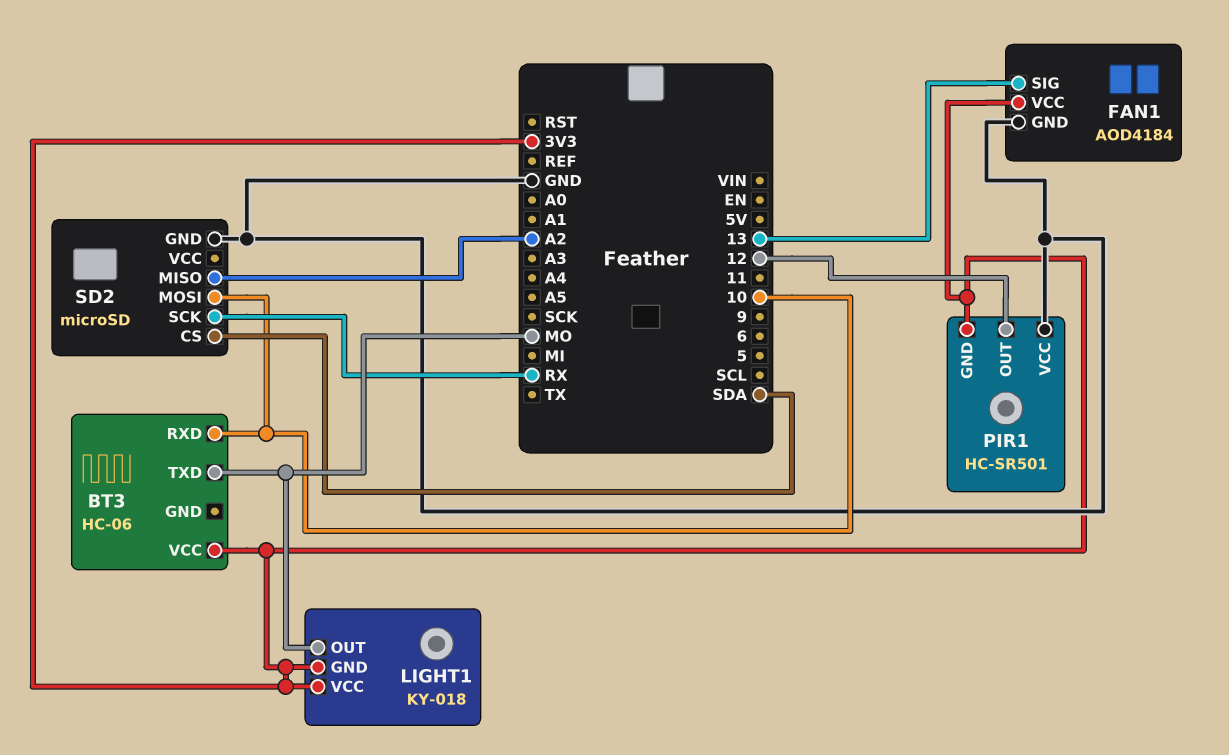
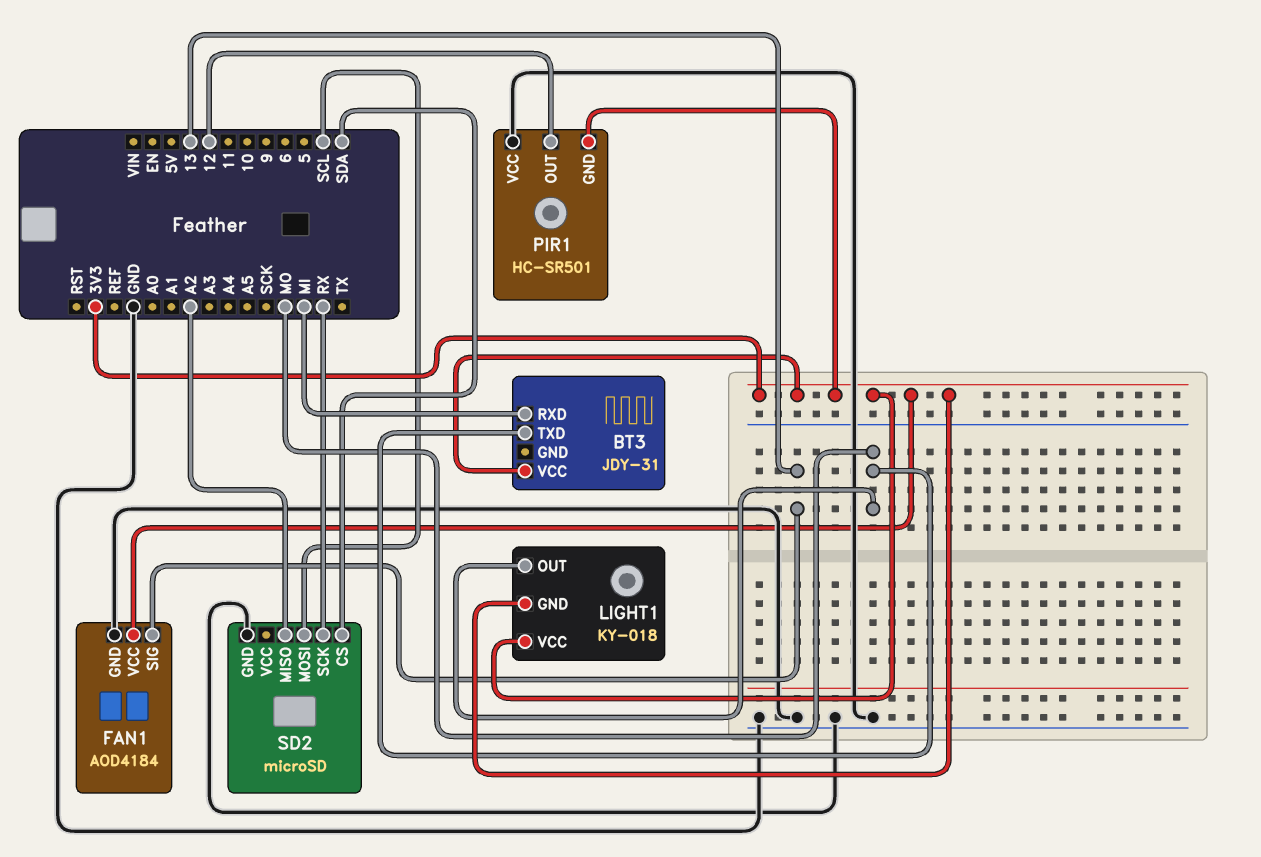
BT3: HC-06 -> JDY-31
BT3 pin RXD: 10 -> MI
SD2 pin MOSI: 10 -> SCL

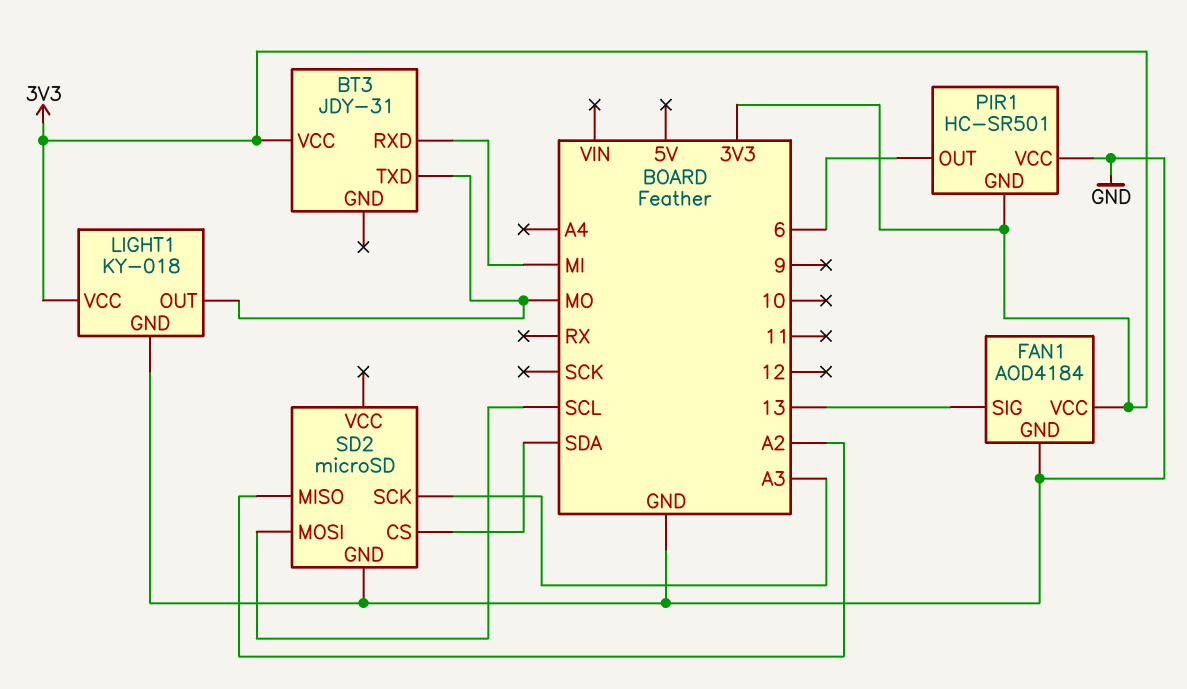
LIGHT1 pin GND: 3V3 -> GND
PIR1 pin OUT: 12 -> 6
SD2 pin SCK: RX -> A3

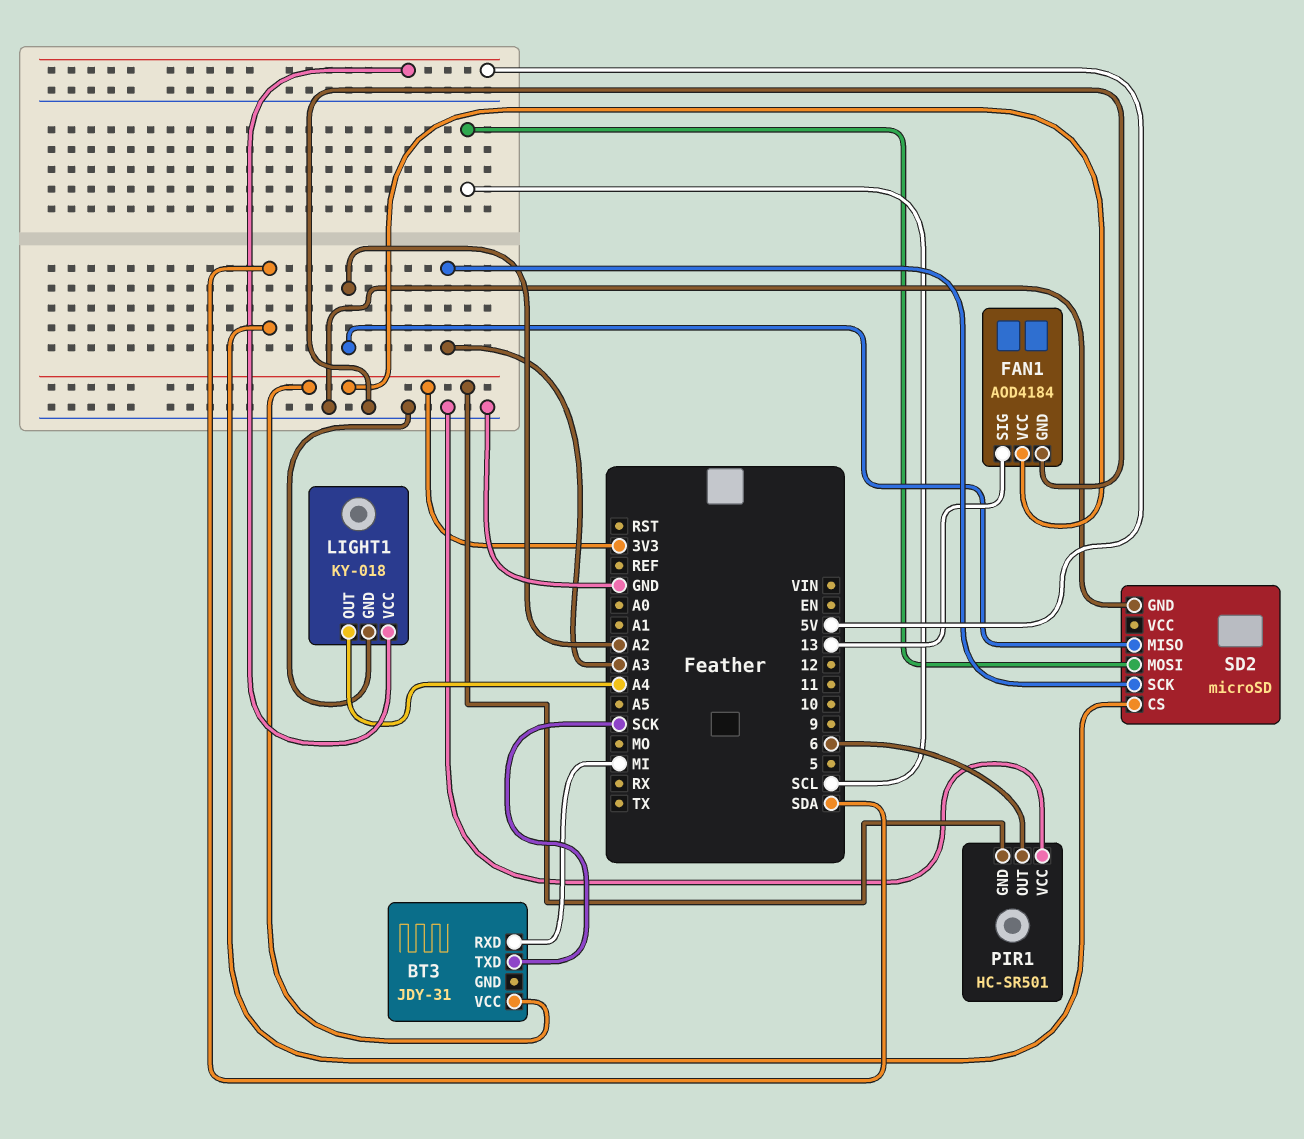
BT3 pin TXD: MO -> SCK
LIGHT1 pin OUT: MO -> A4
LIGHT1 pin VCC: 3V3 -> 5V

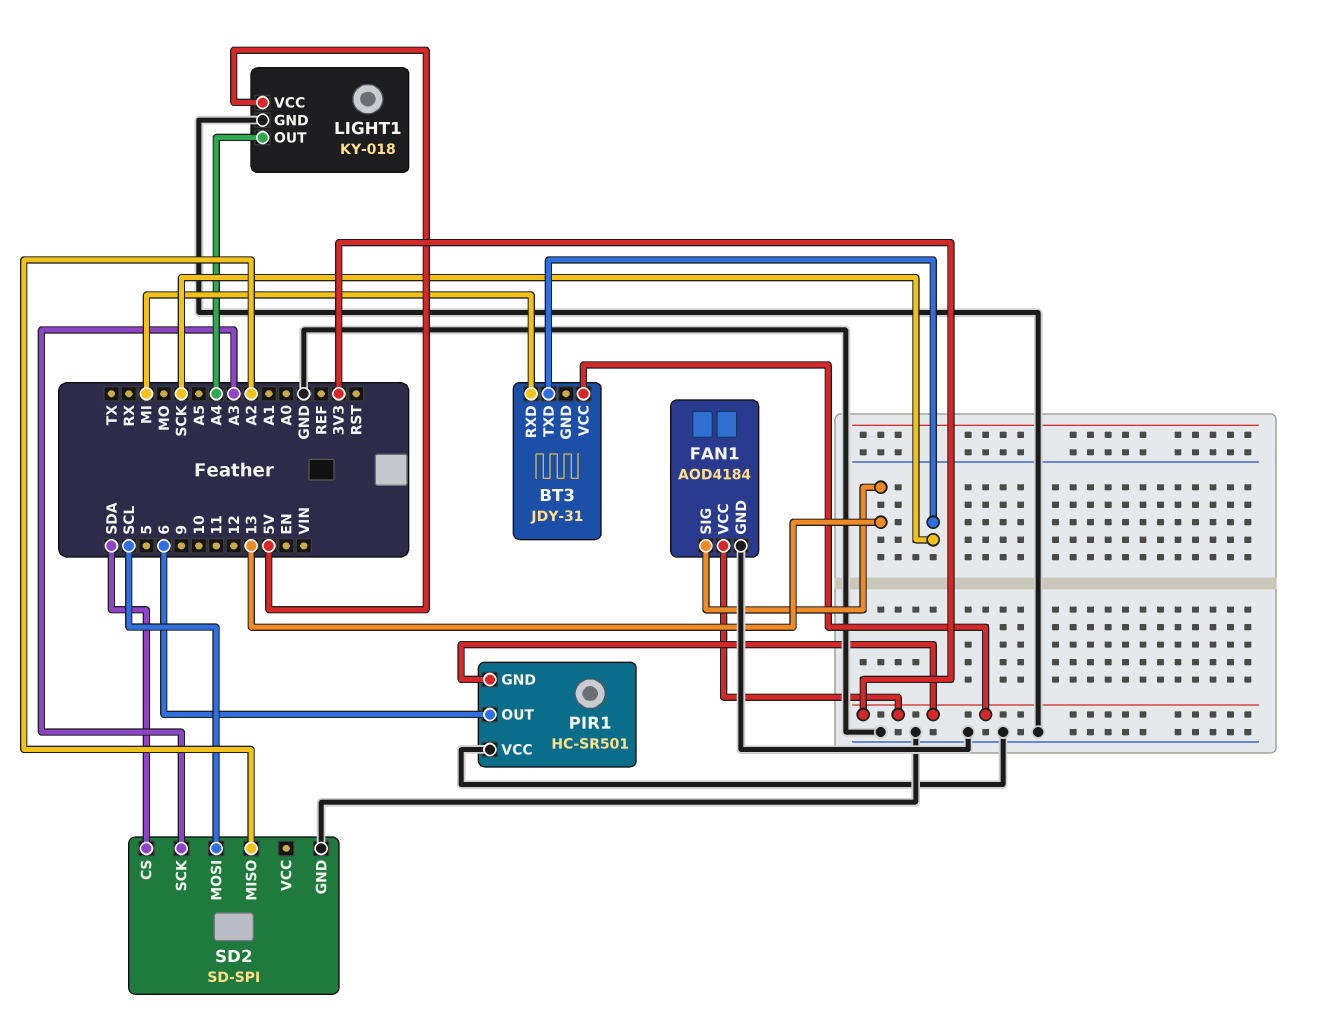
SD2: microSD -> SD-SPI

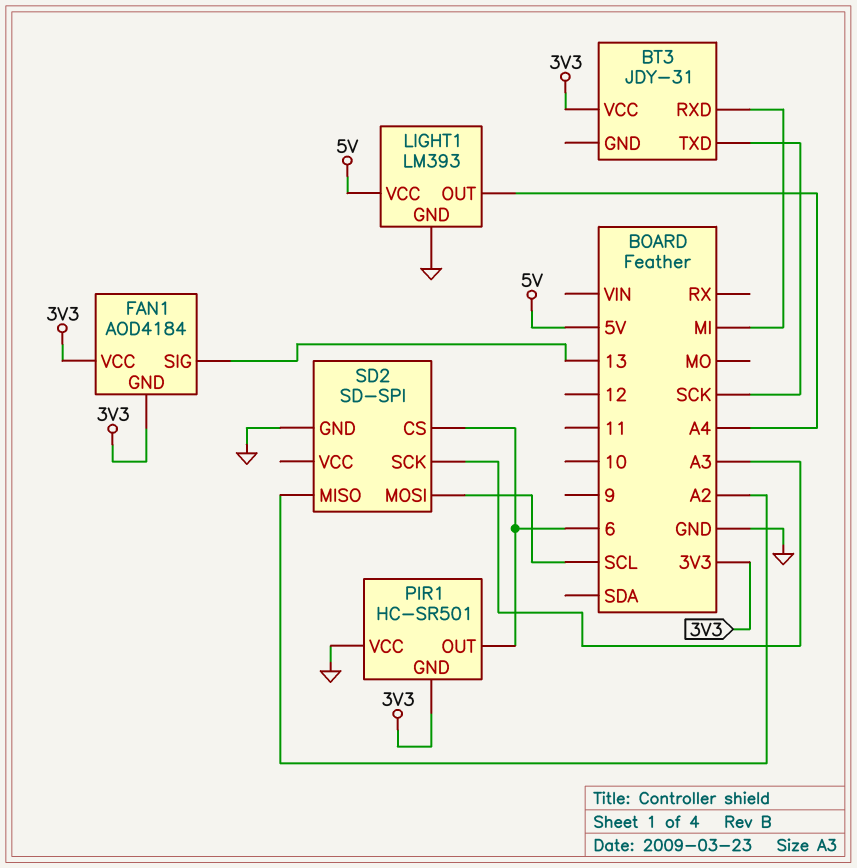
FAN1 pin GND: GND -> 3V3
LIGHT1: KY-018 -> LM393
SD2 pin CS: SDA -> 6

